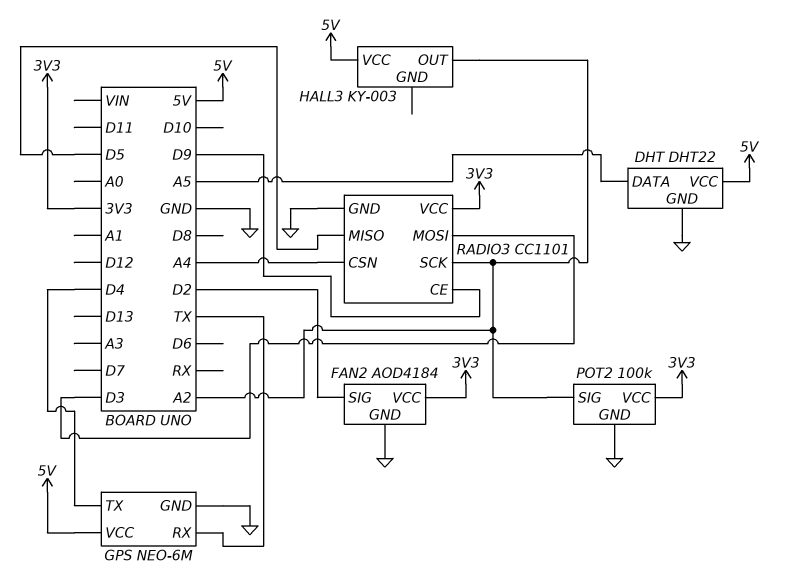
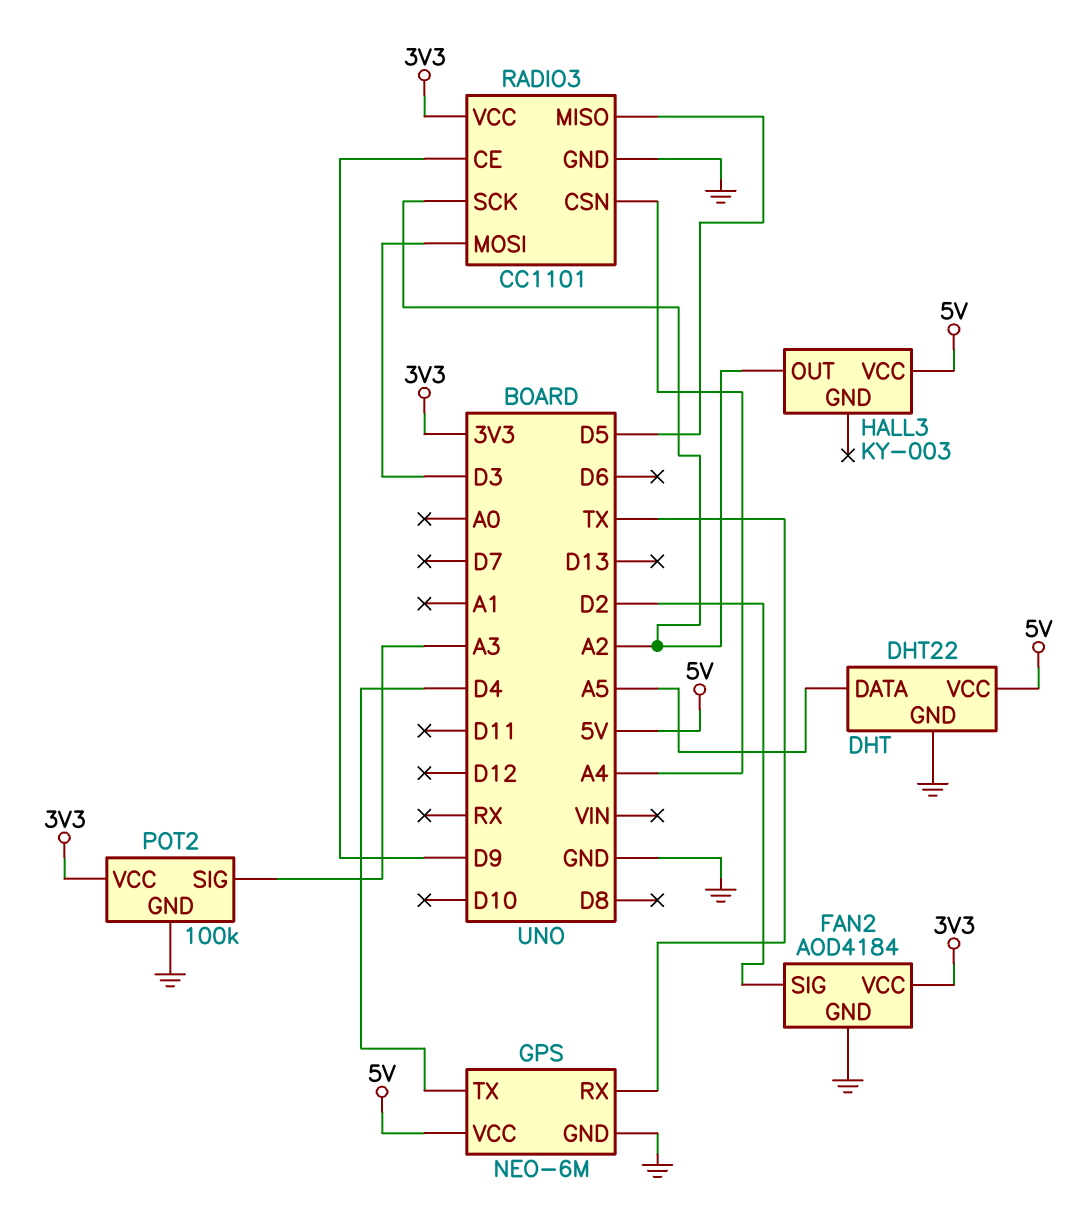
POT2 pin SIG: A2 -> A3

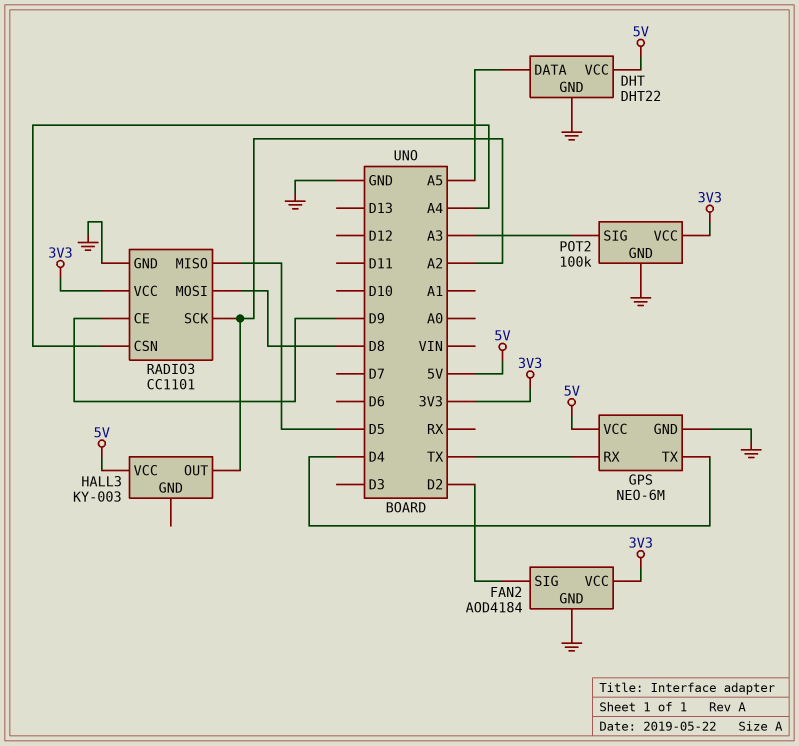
RADIO3 pin MOSI: D3 -> D8

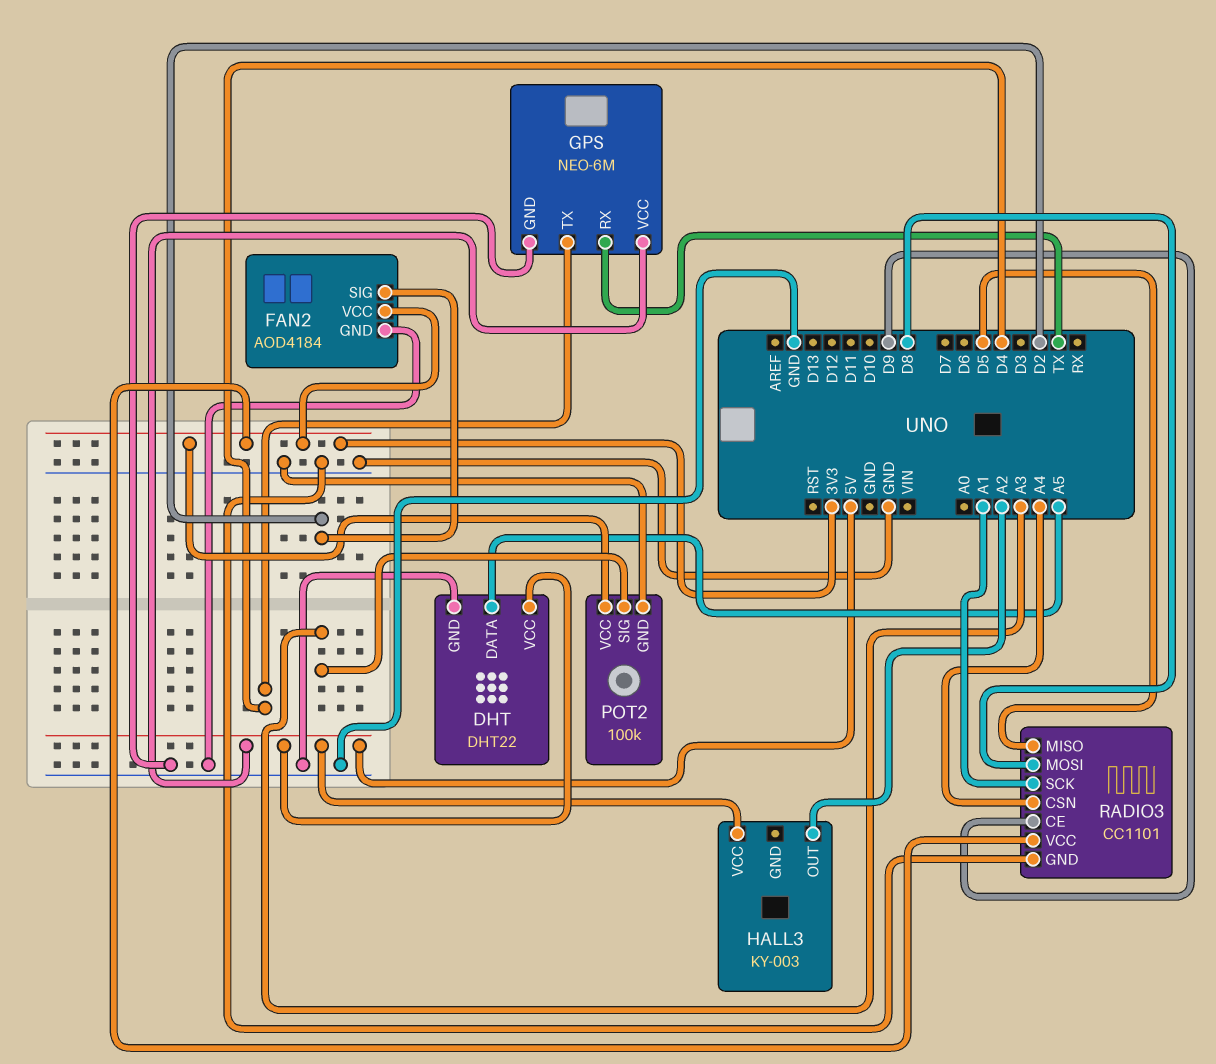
RADIO3 pin SCK: A2 -> A1

